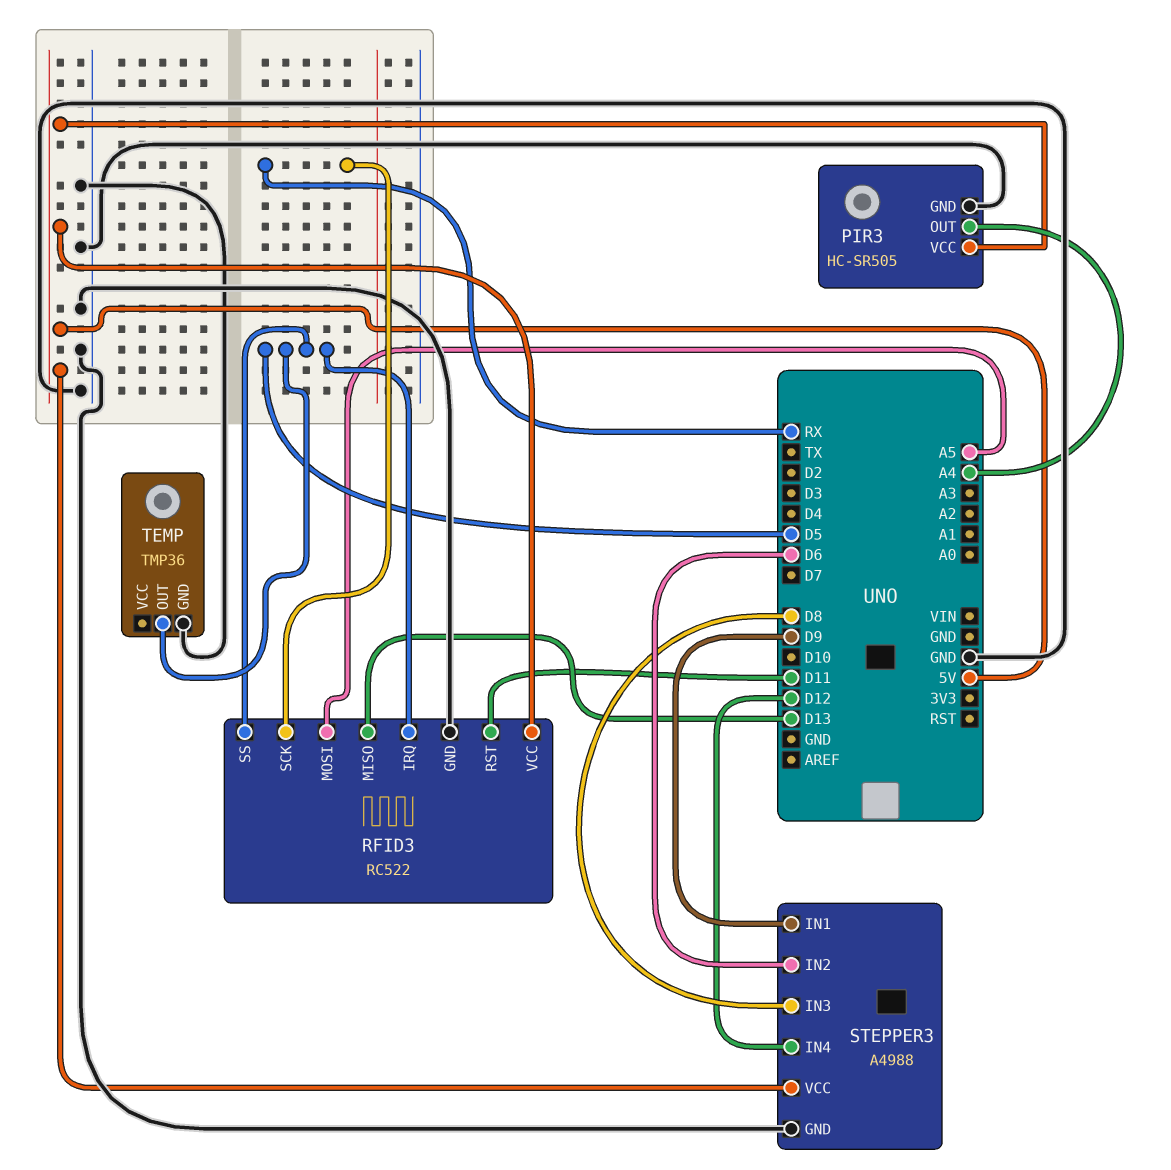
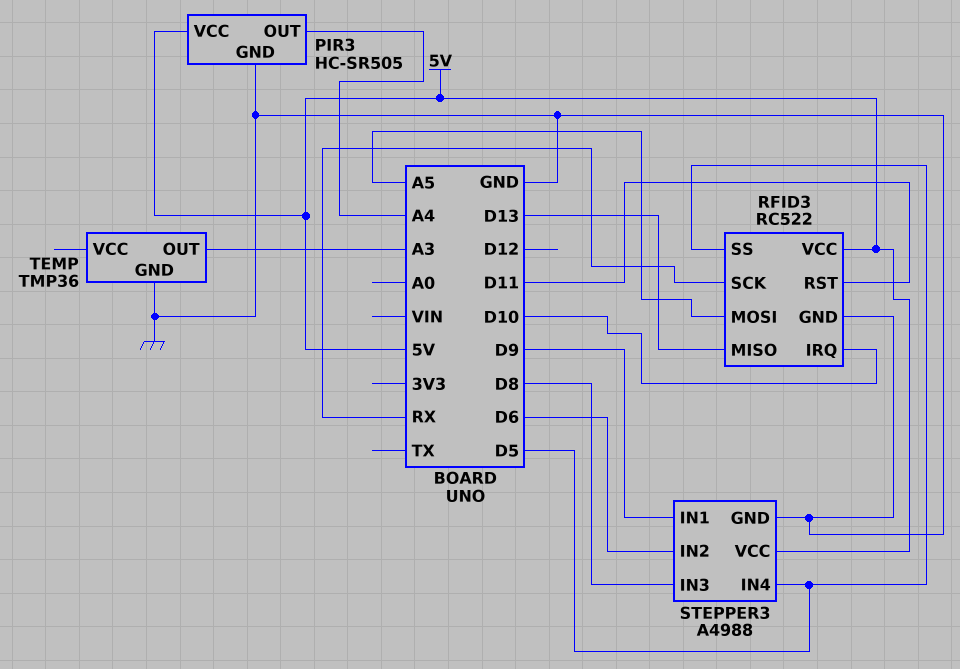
RFID3 pin IRQ: D5 -> D10
STEPPER3 pin IN4: D12 -> D5
TEMP pin OUT: D5 -> A3

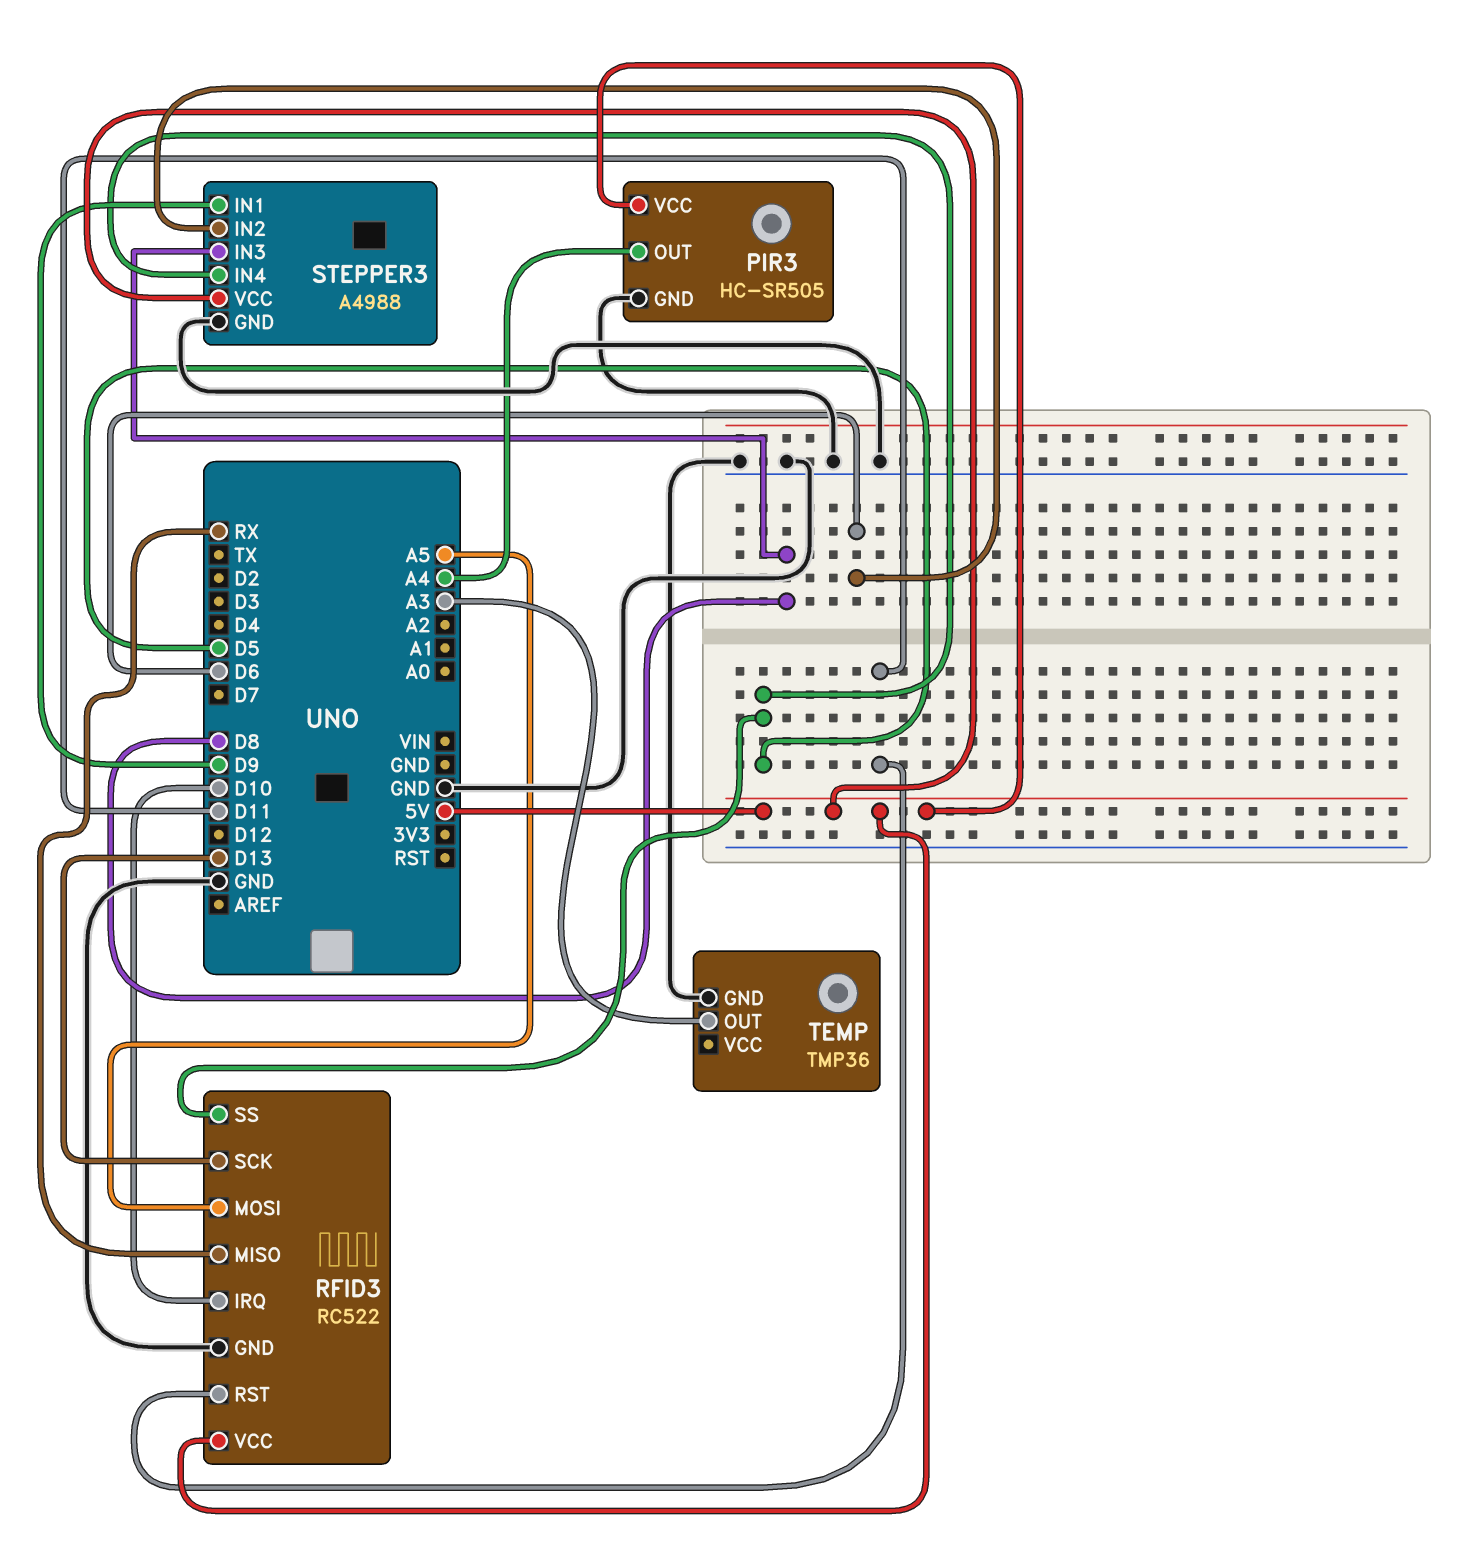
RFID3 pin MISO: D13 -> RX
RFID3 pin SCK: RX -> D13

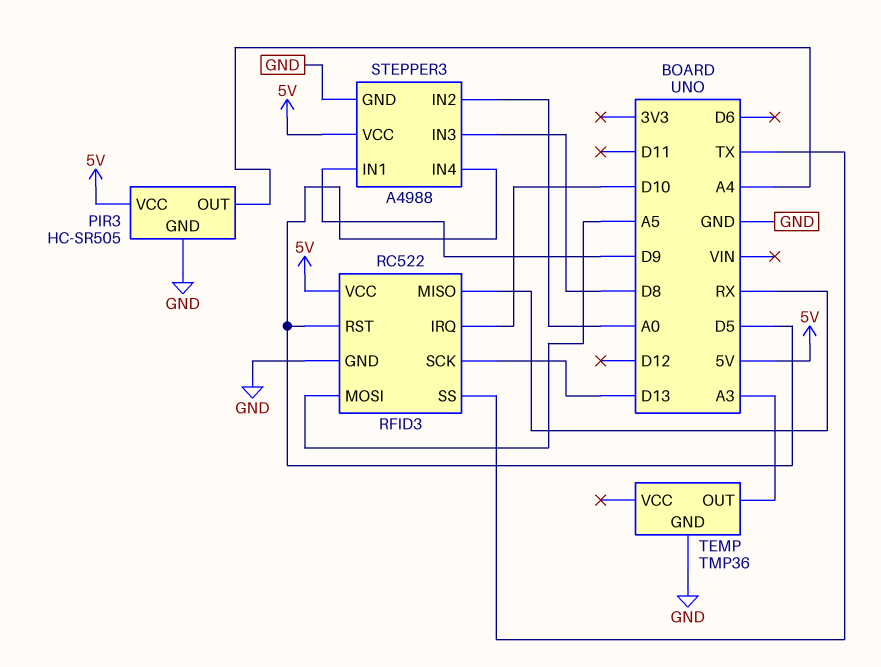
RFID3 pin RST: D11 -> D5
RFID3 pin SS: D5 -> TX
STEPPER3 pin IN2: D6 -> A0

